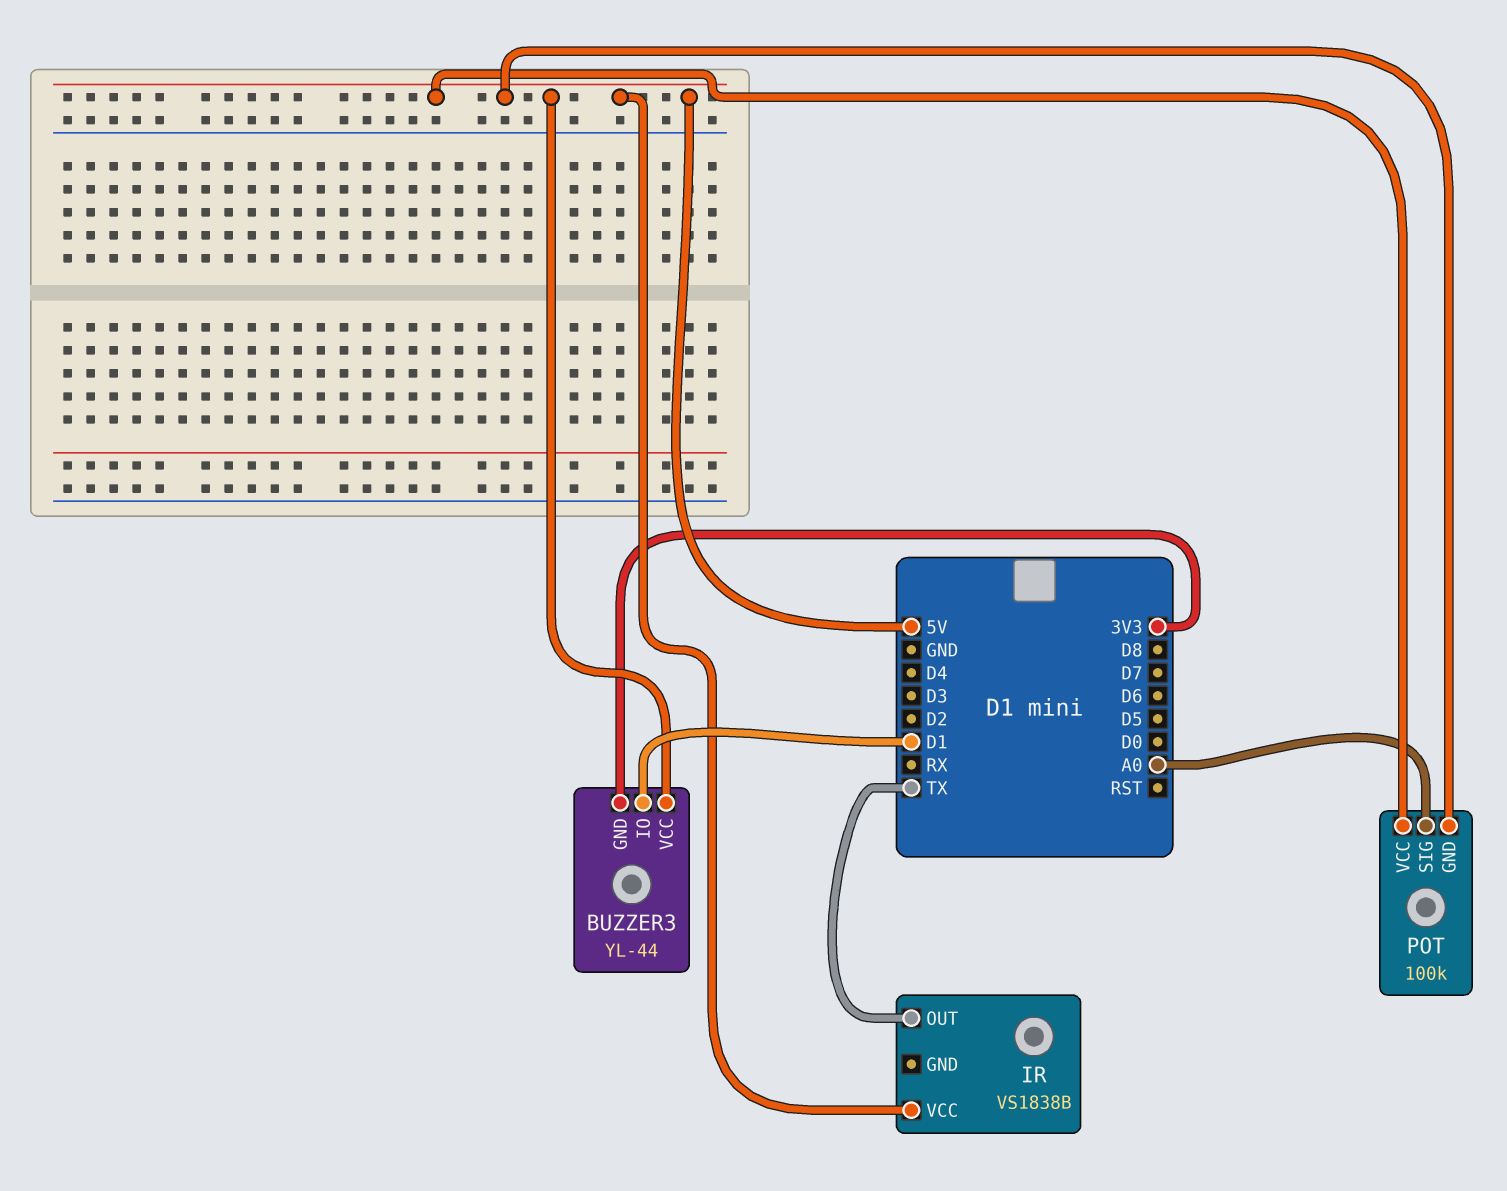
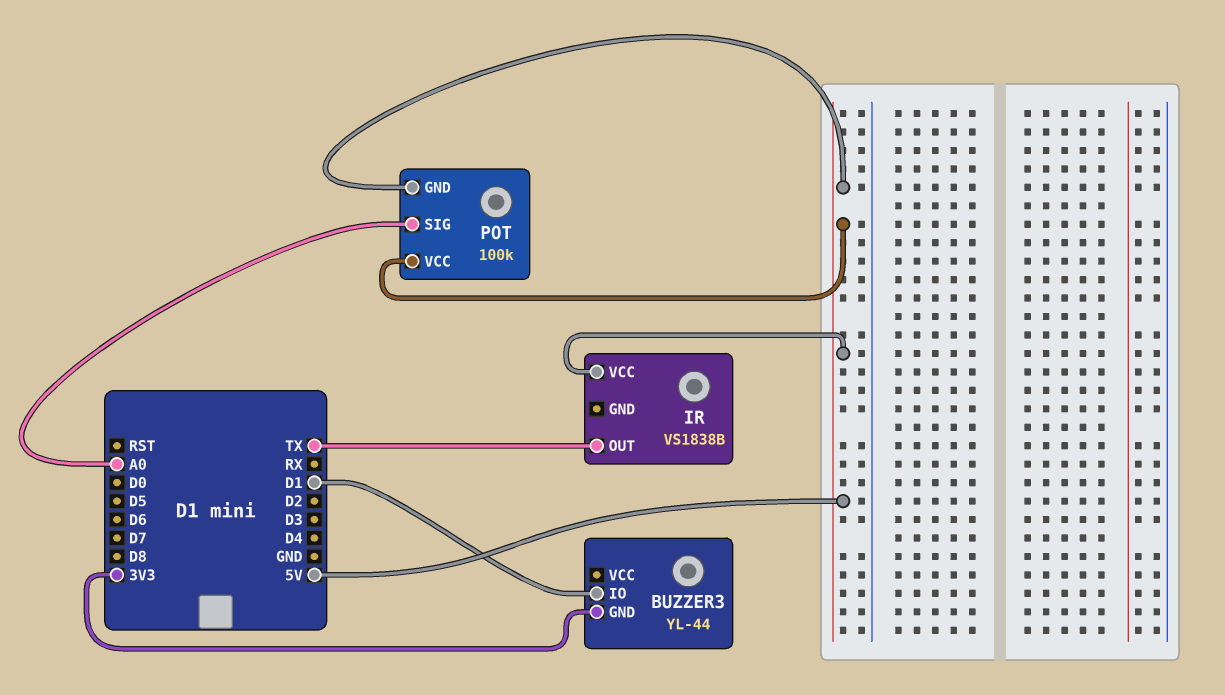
BUZZER3 pin VCC: 5V -> none

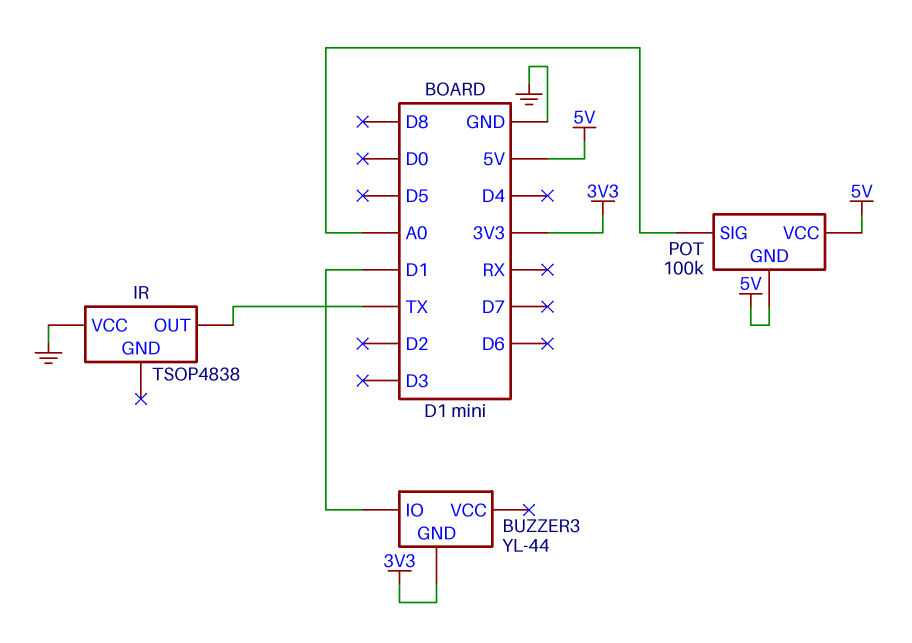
IR: VS1838B -> TSOP4838
IR pin VCC: 5V -> GND

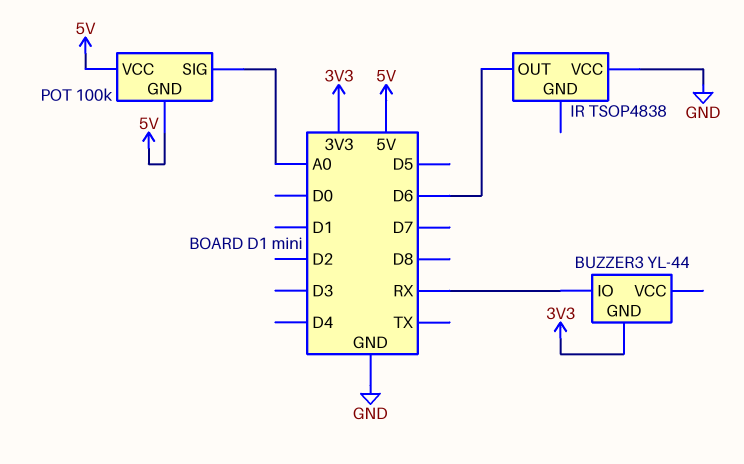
BUZZER3 pin IO: D1 -> RX
IR pin OUT: TX -> D6

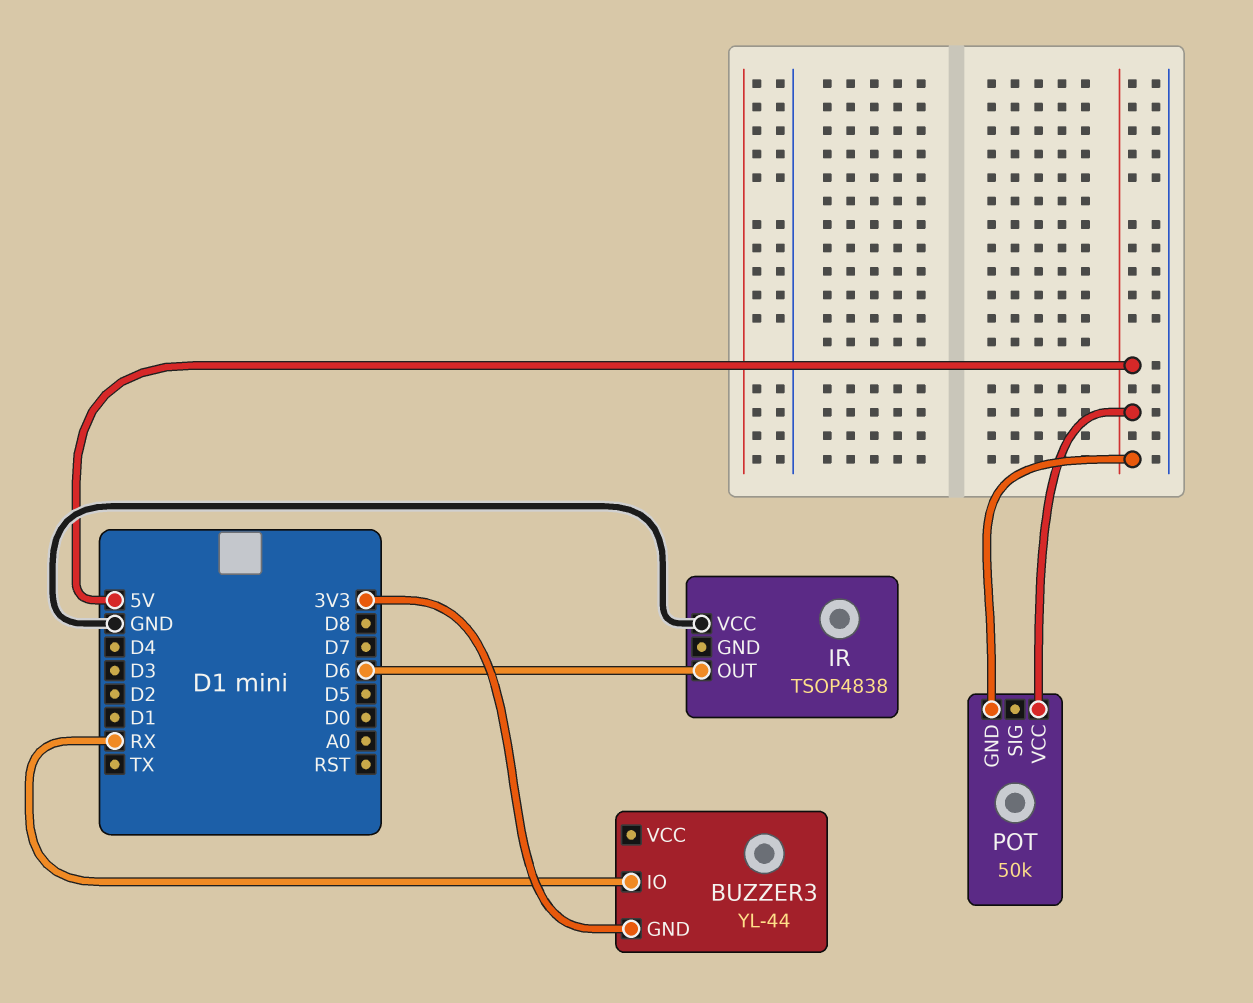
POT: 100k -> 50k
POT pin SIG: A0 -> none

